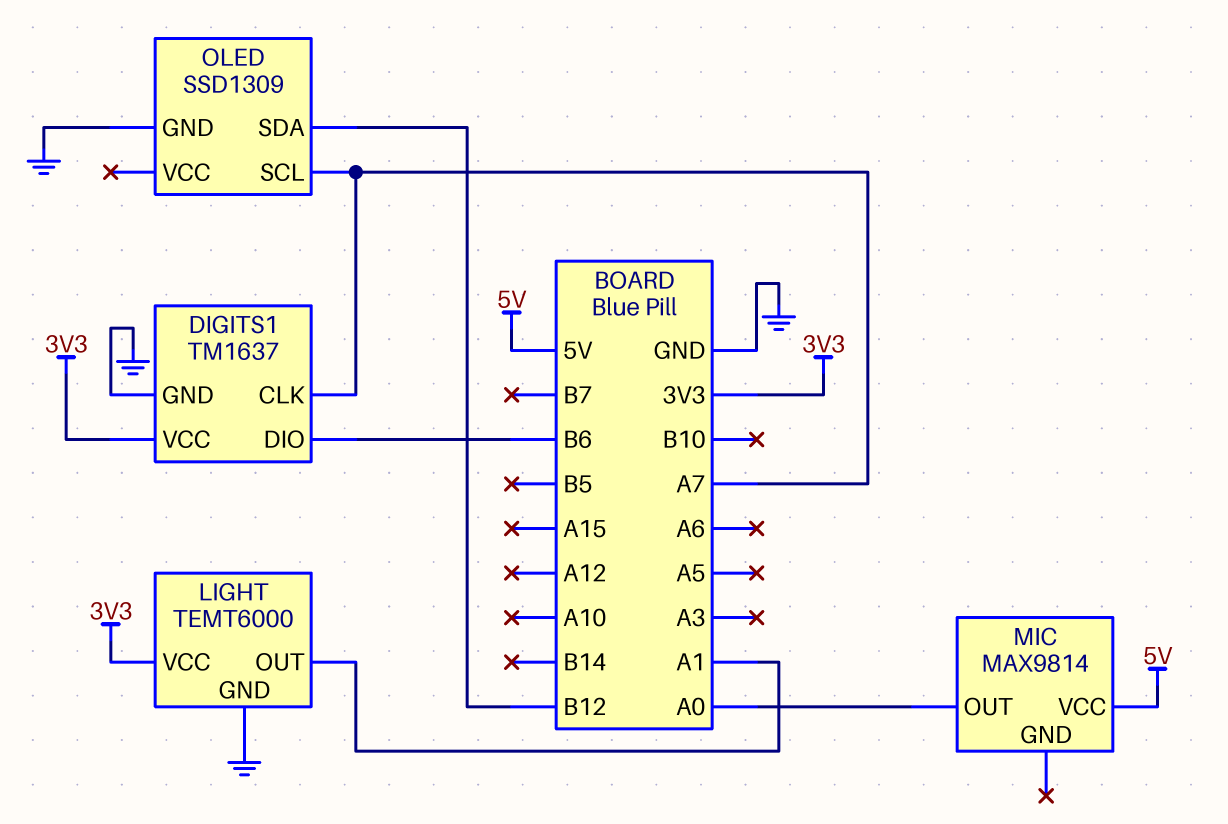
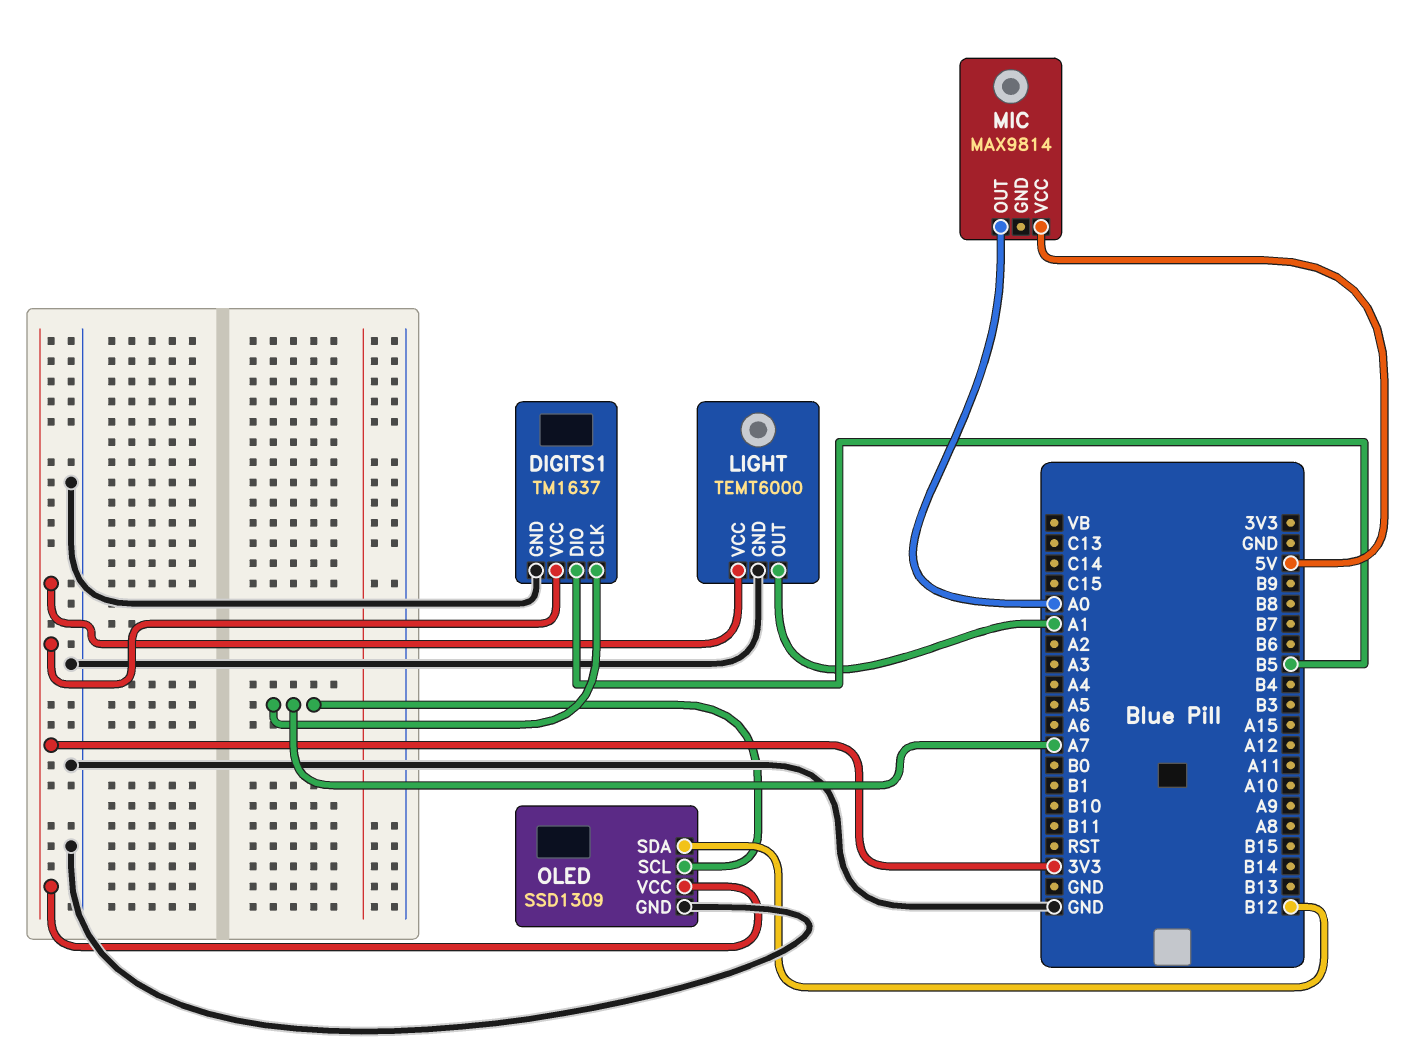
DIGITS1 pin DIO: B6 -> B5
OLED pin VCC: none -> 3V3

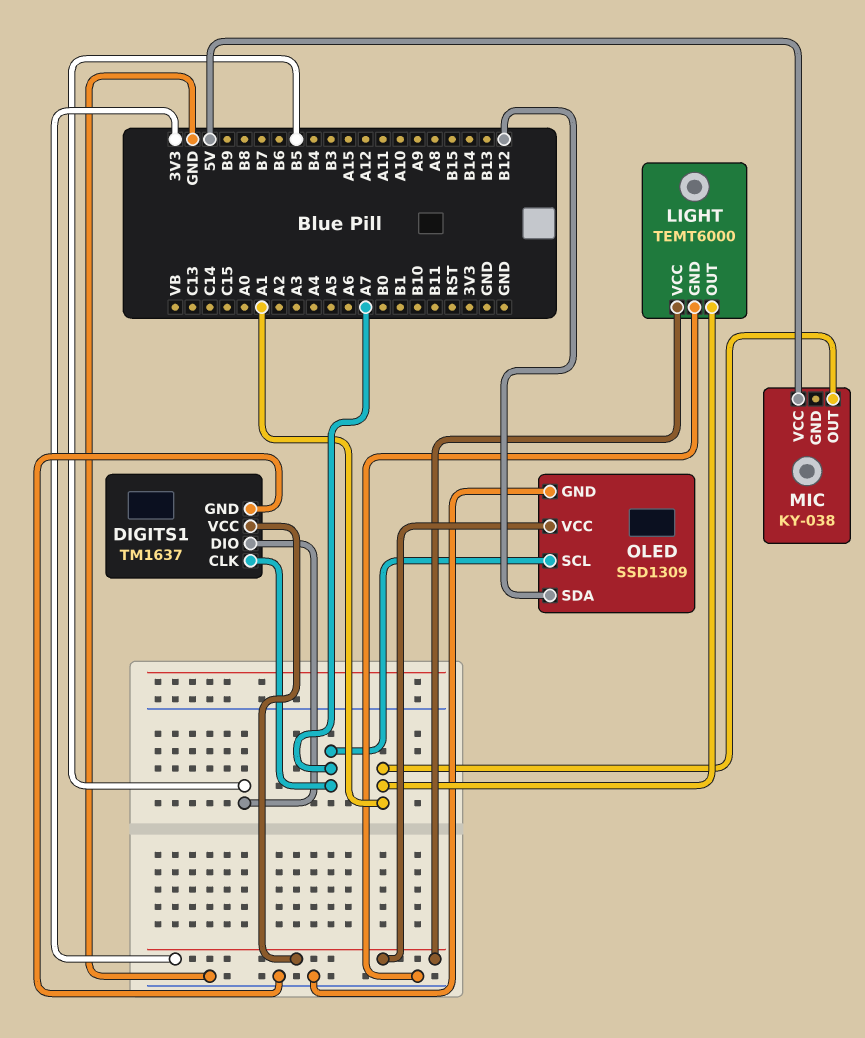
MIC: MAX9814 -> KY-038
MIC pin OUT: A0 -> A1

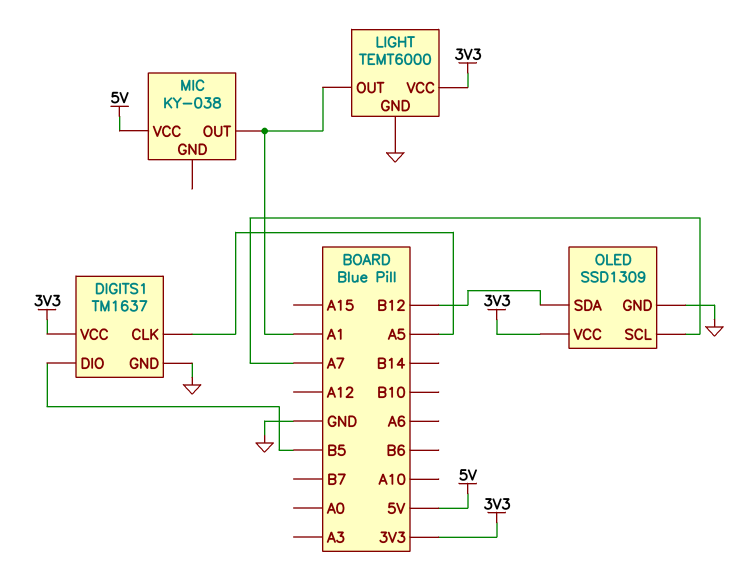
DIGITS1 pin CLK: A7 -> A5

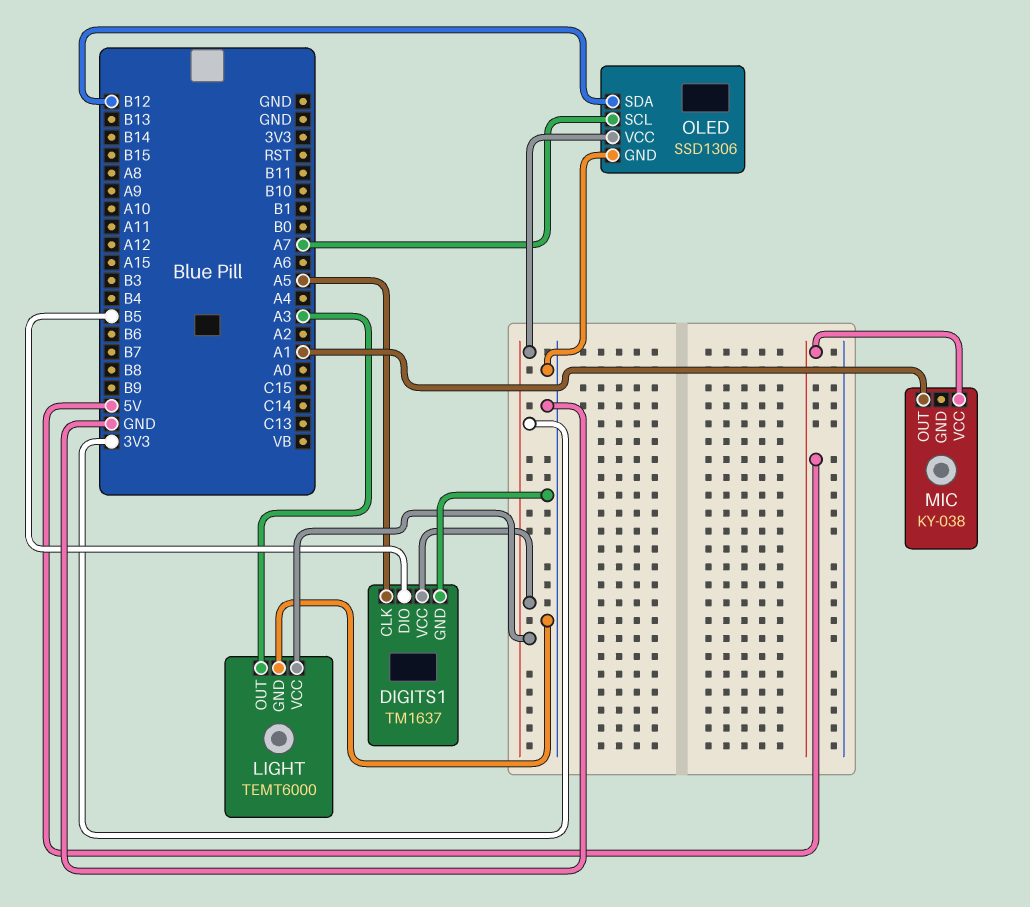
LIGHT pin OUT: A1 -> A3
OLED: SSD1309 -> SSD1306

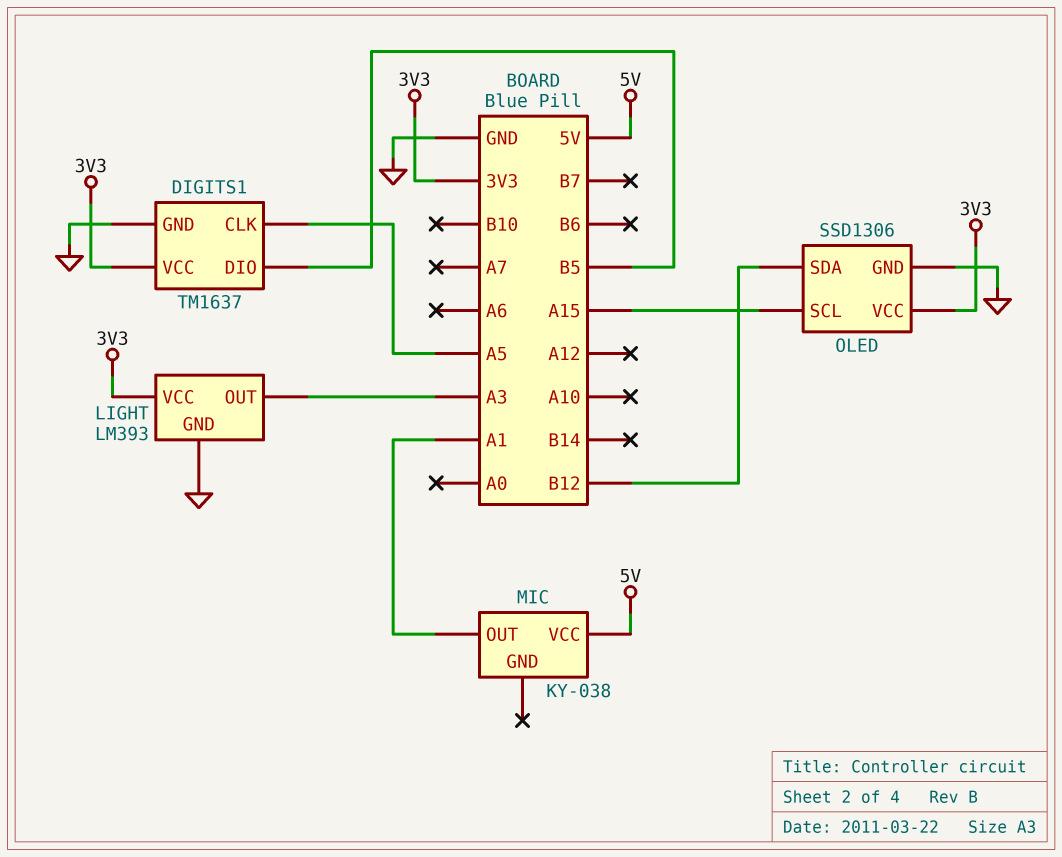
LIGHT: TEMT6000 -> LM393
OLED pin SCL: A7 -> A15

